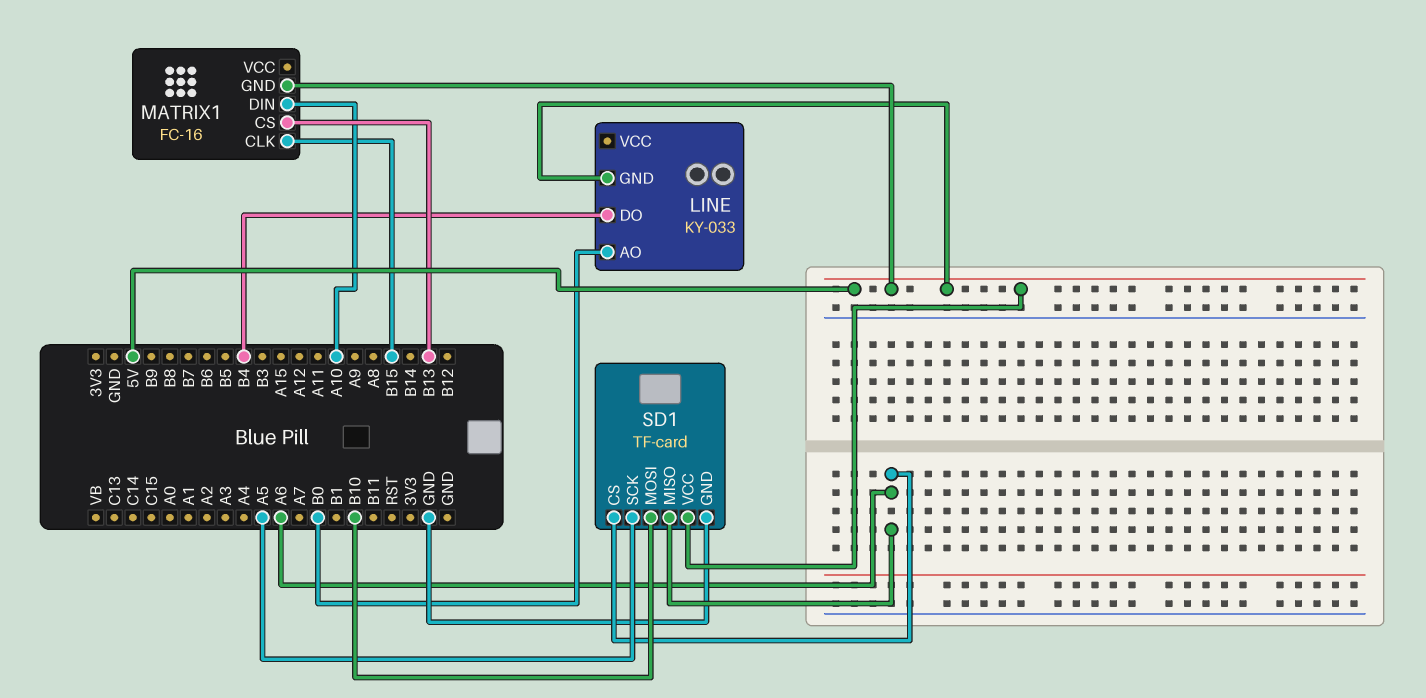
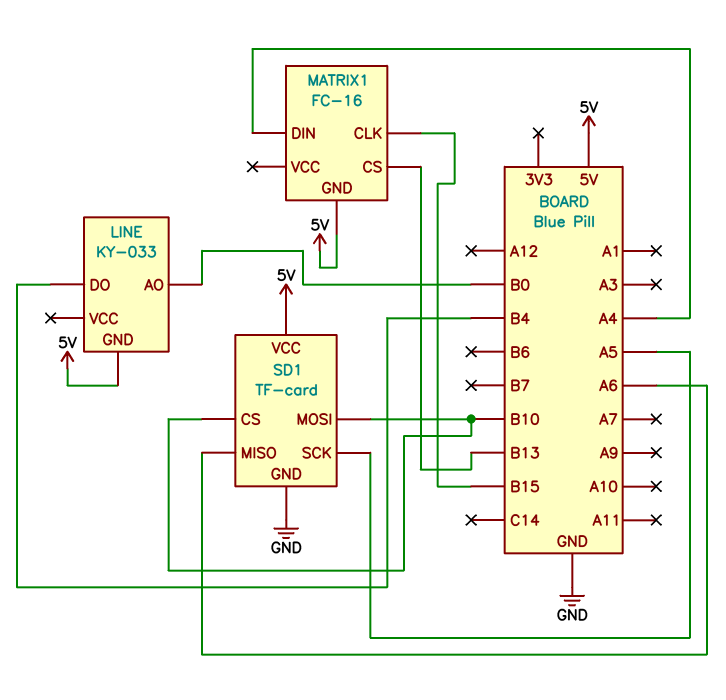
MATRIX1 pin DIN: A10 -> A4
SD1 pin CS: A6 -> B10

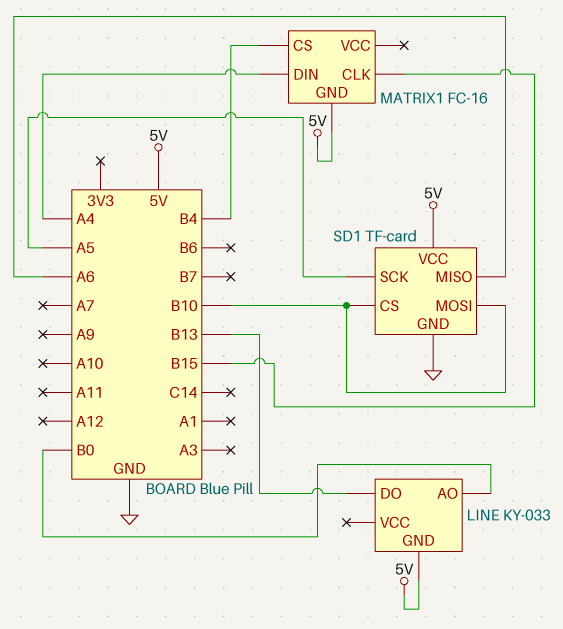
LINE pin DO: B4 -> B13
MATRIX1 pin CS: B13 -> B4

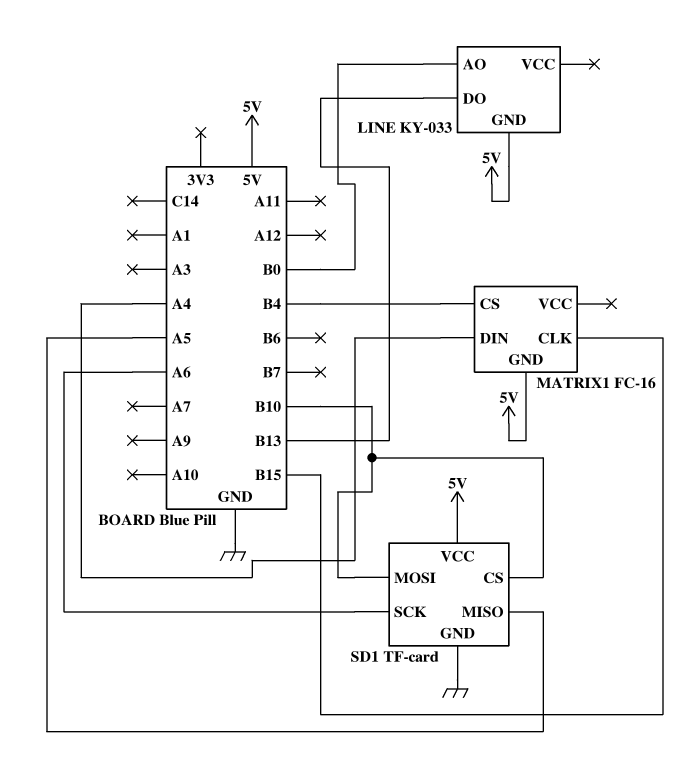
SD1 pin MISO: A6 -> A5
SD1 pin SCK: A5 -> A6

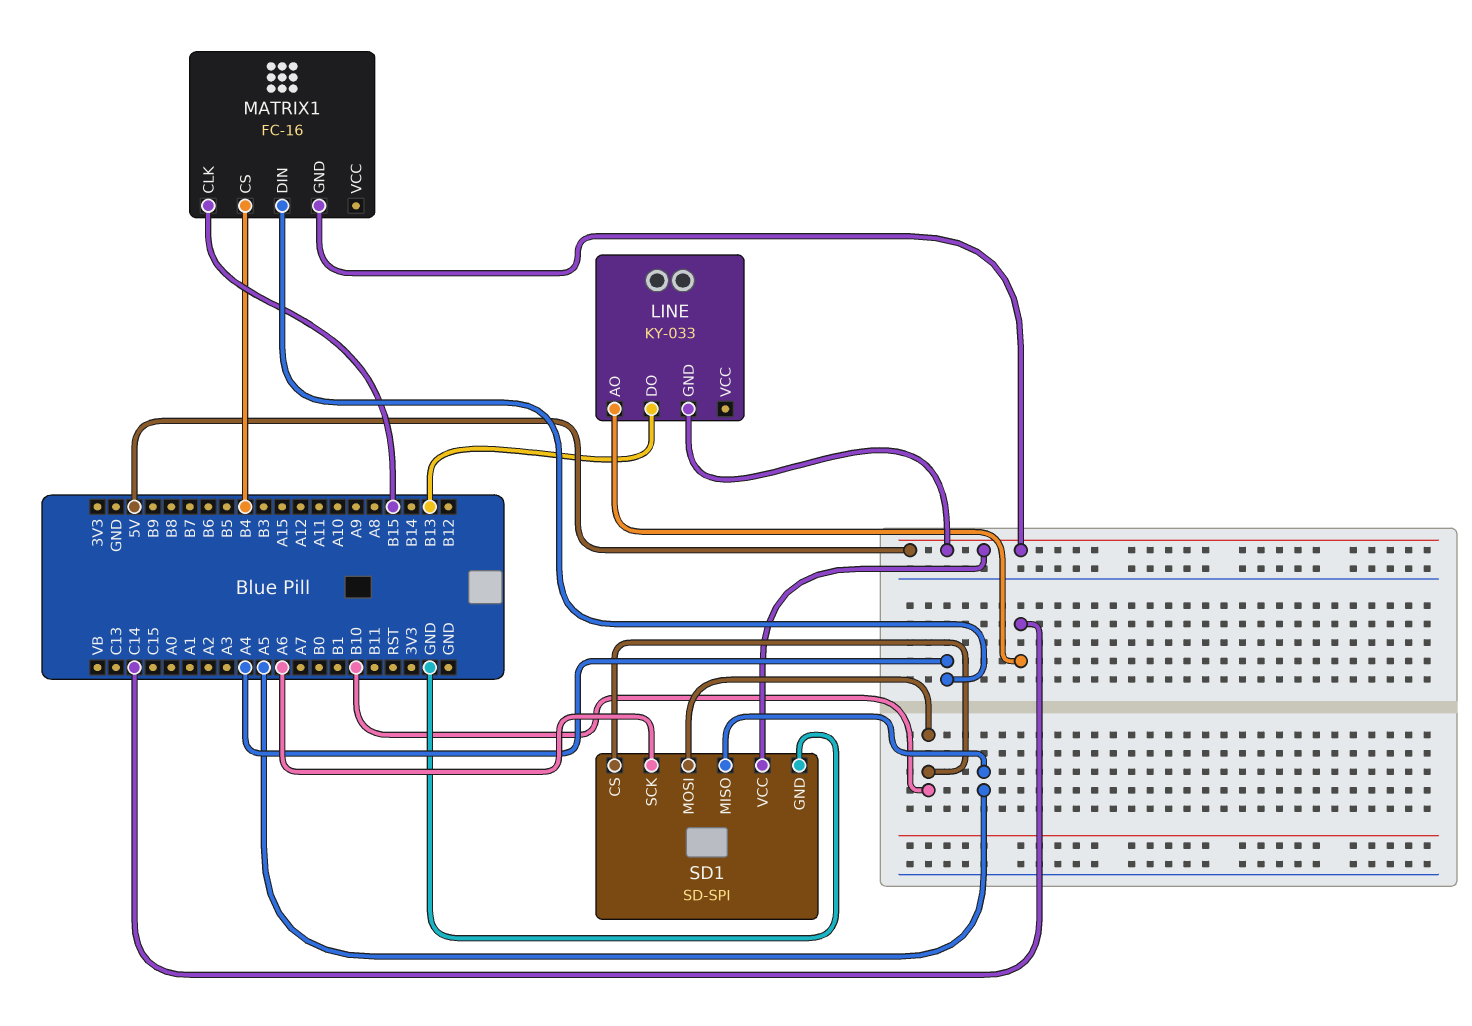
LINE pin AO: B0 -> C14
SD1: TF-card -> SD-SPI

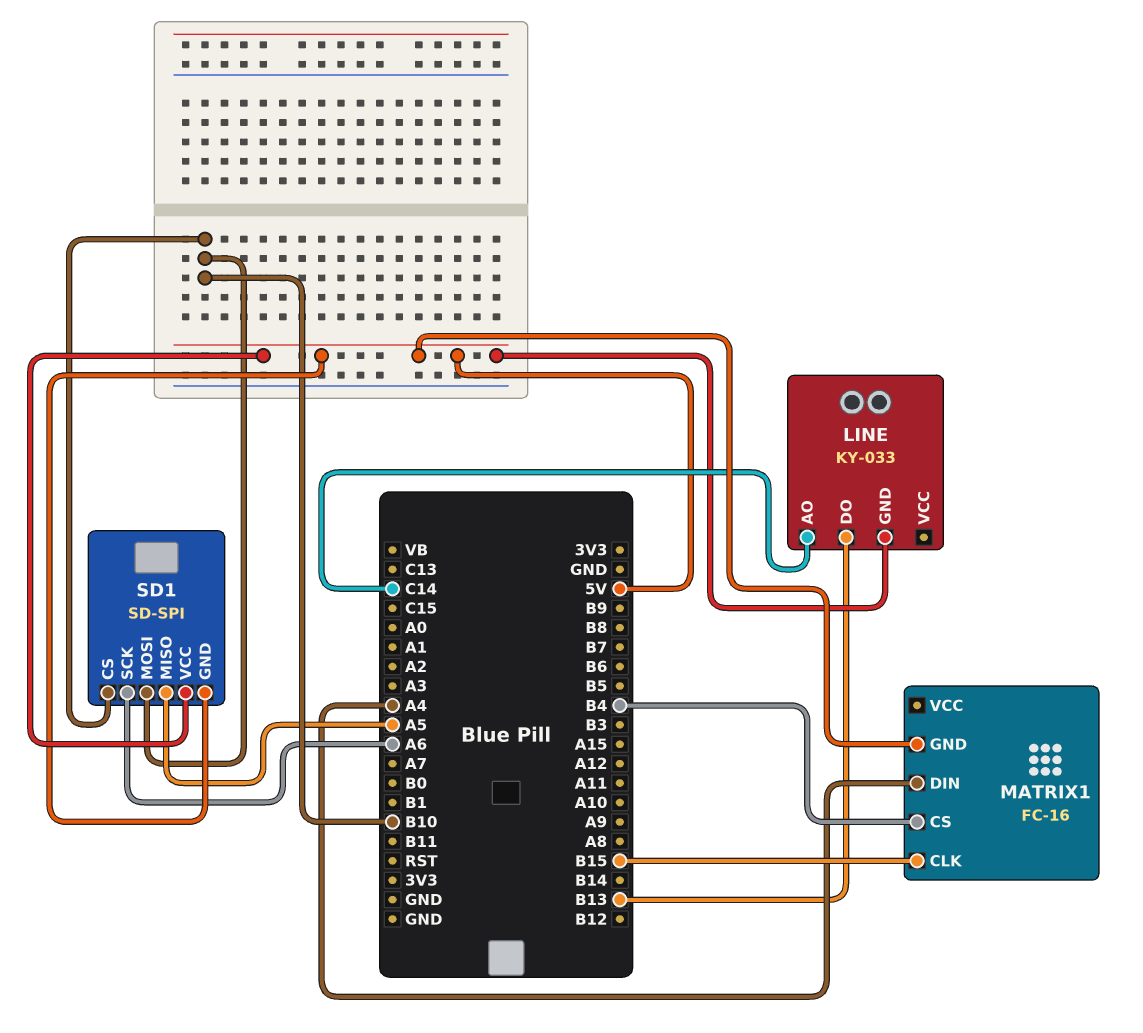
SD1 pin GND: GND -> 5V

